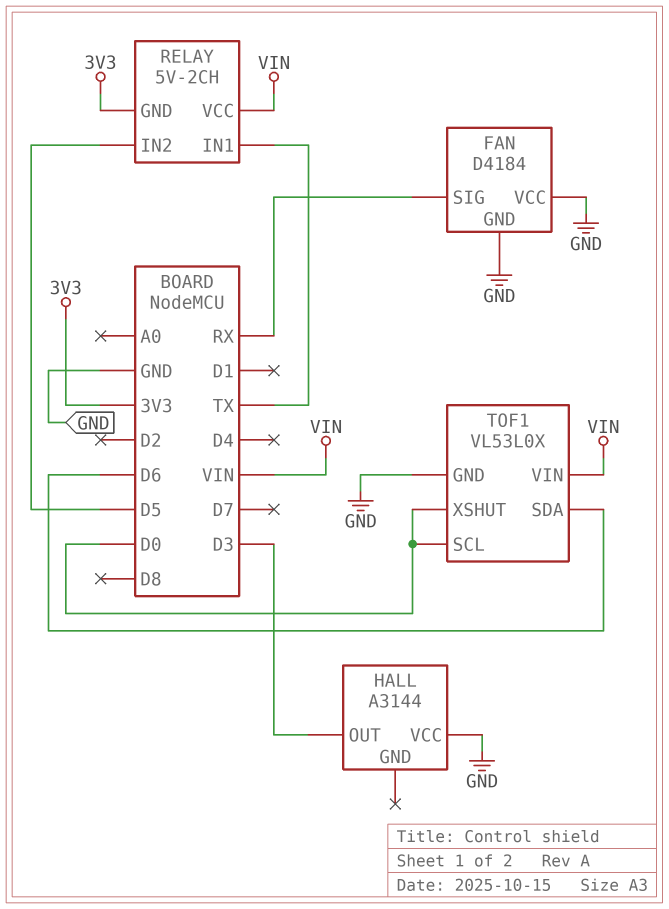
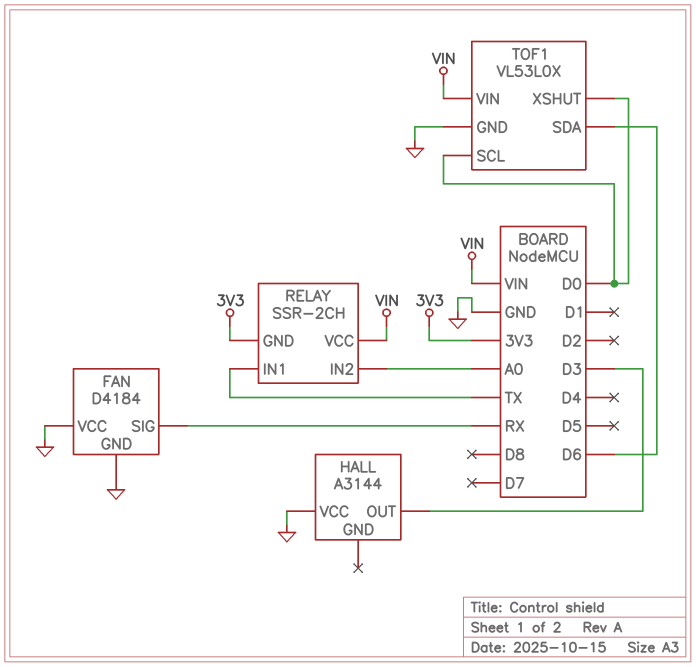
RELAY: 5V-2CH -> SSR-2CH
RELAY pin IN2: D5 -> A0

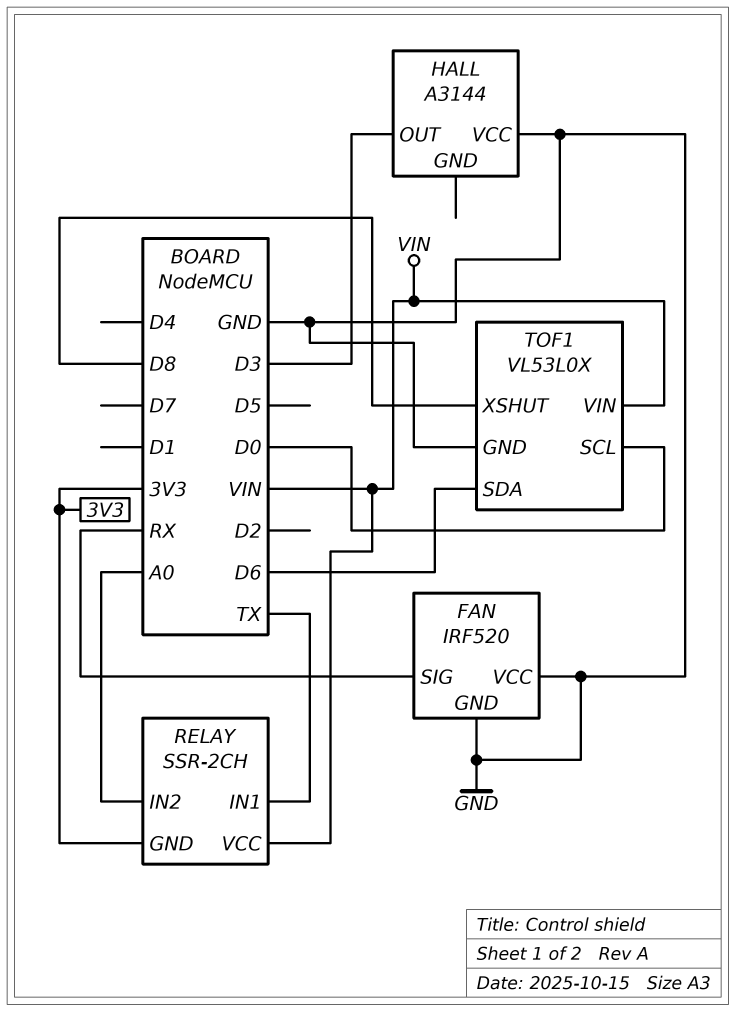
FAN: D4184 -> IRF520
TOF1 pin XSHUT: D0 -> D8

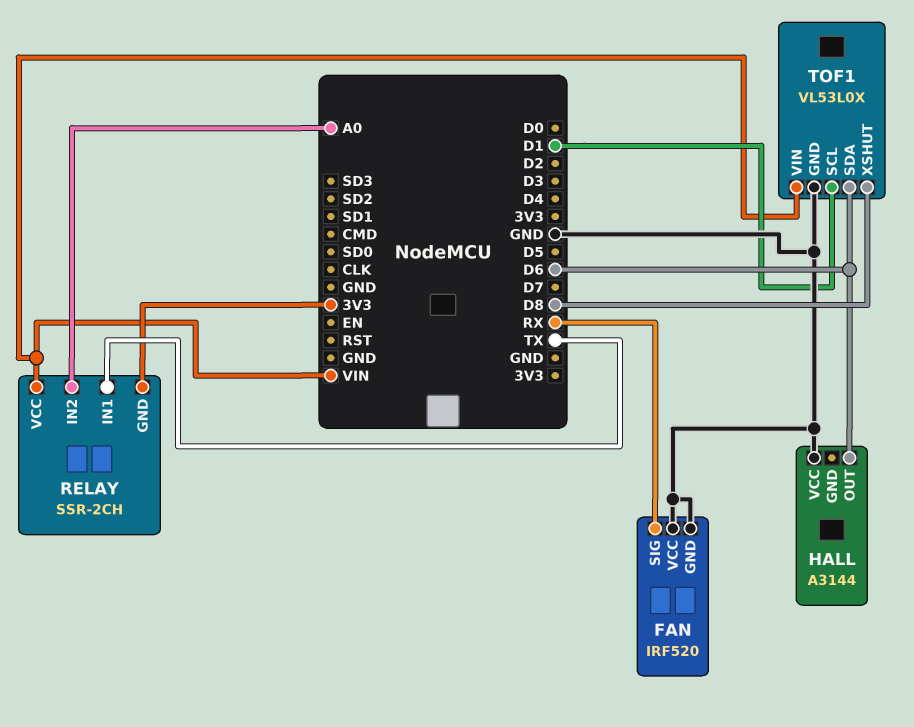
HALL pin OUT: D3 -> D6
TOF1 pin SCL: D0 -> D1

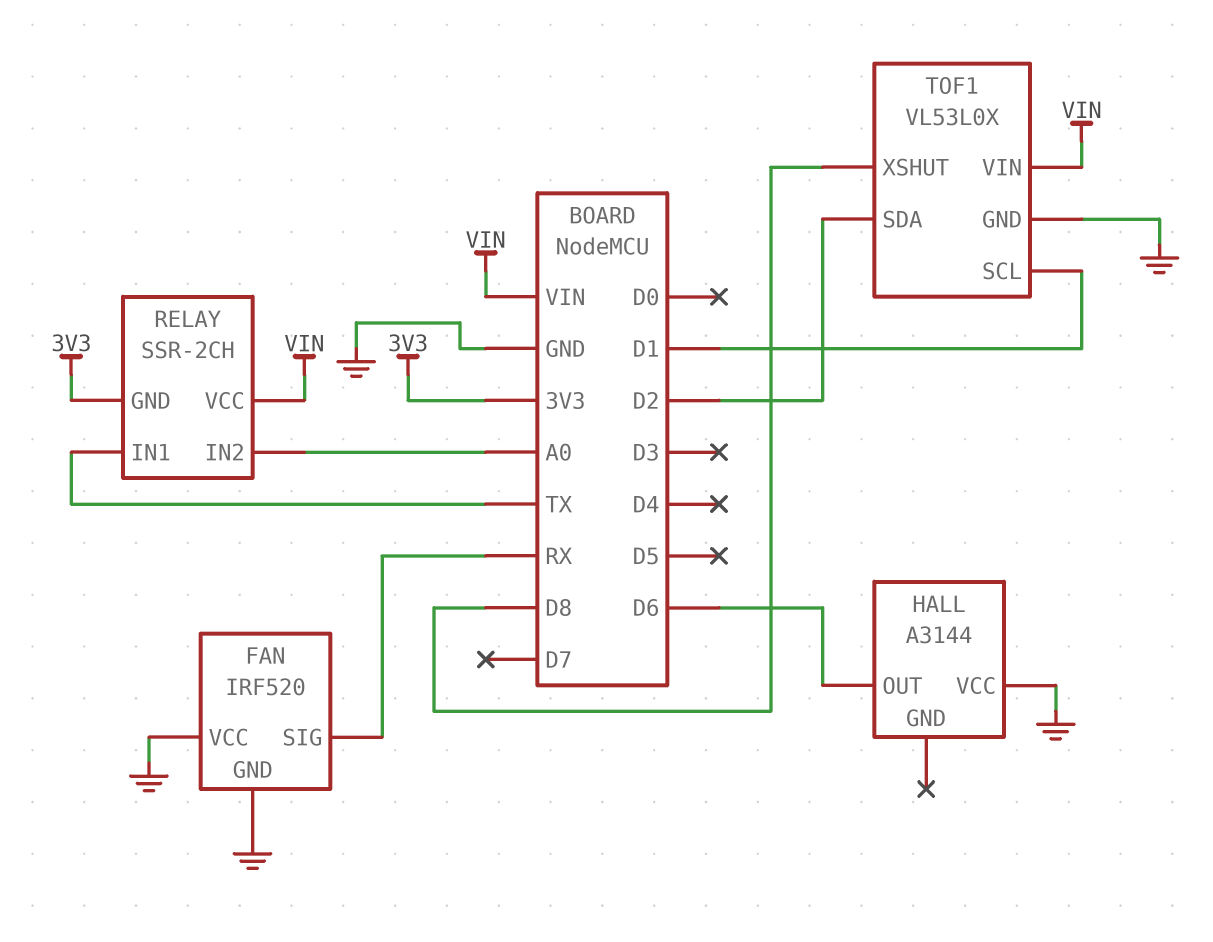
TOF1 pin SDA: D6 -> D2

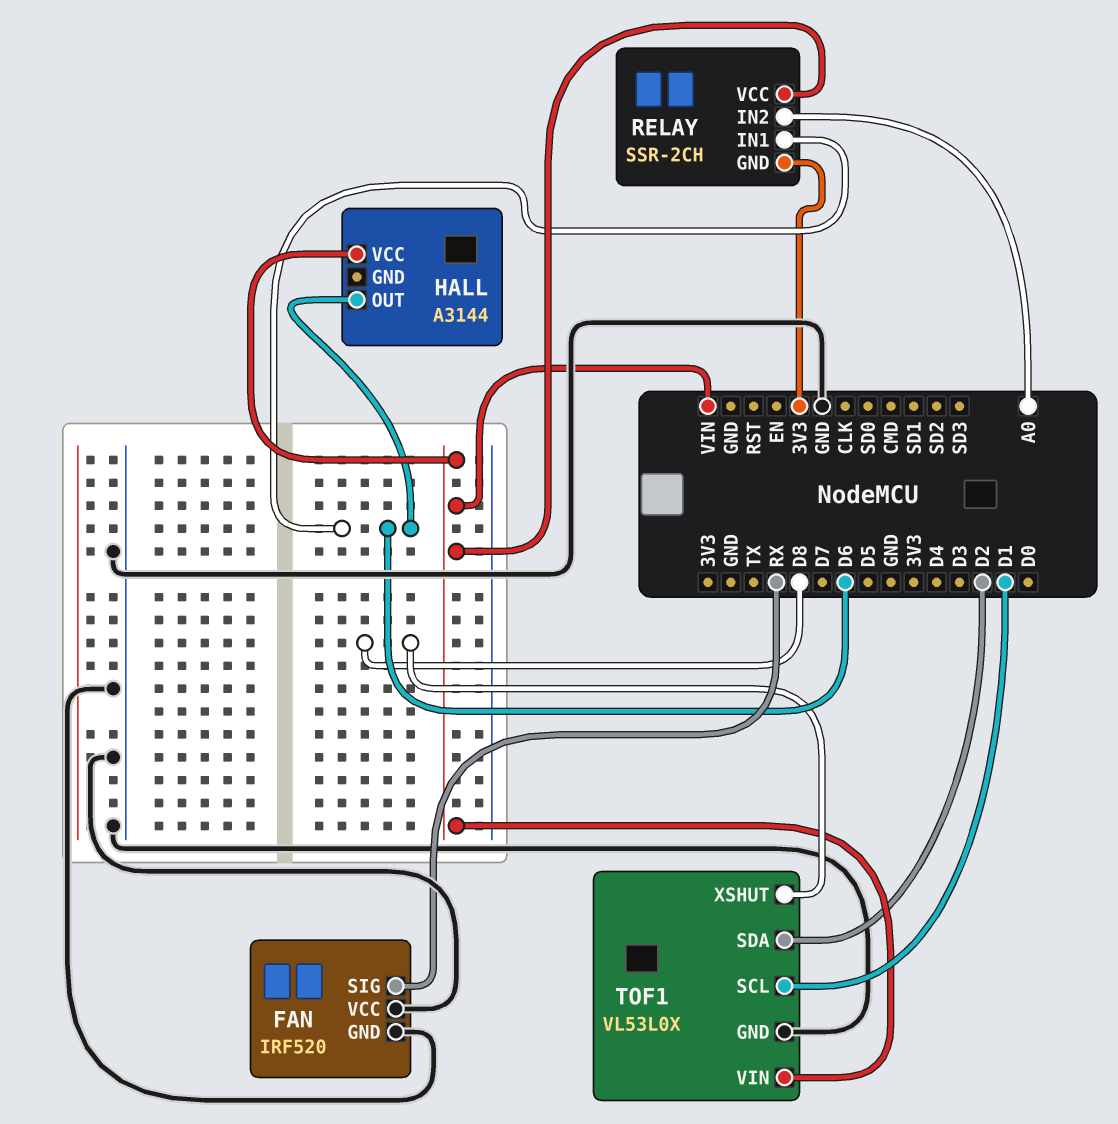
HALL pin VCC: GND -> VIN
RELAY pin IN1: TX -> D6

